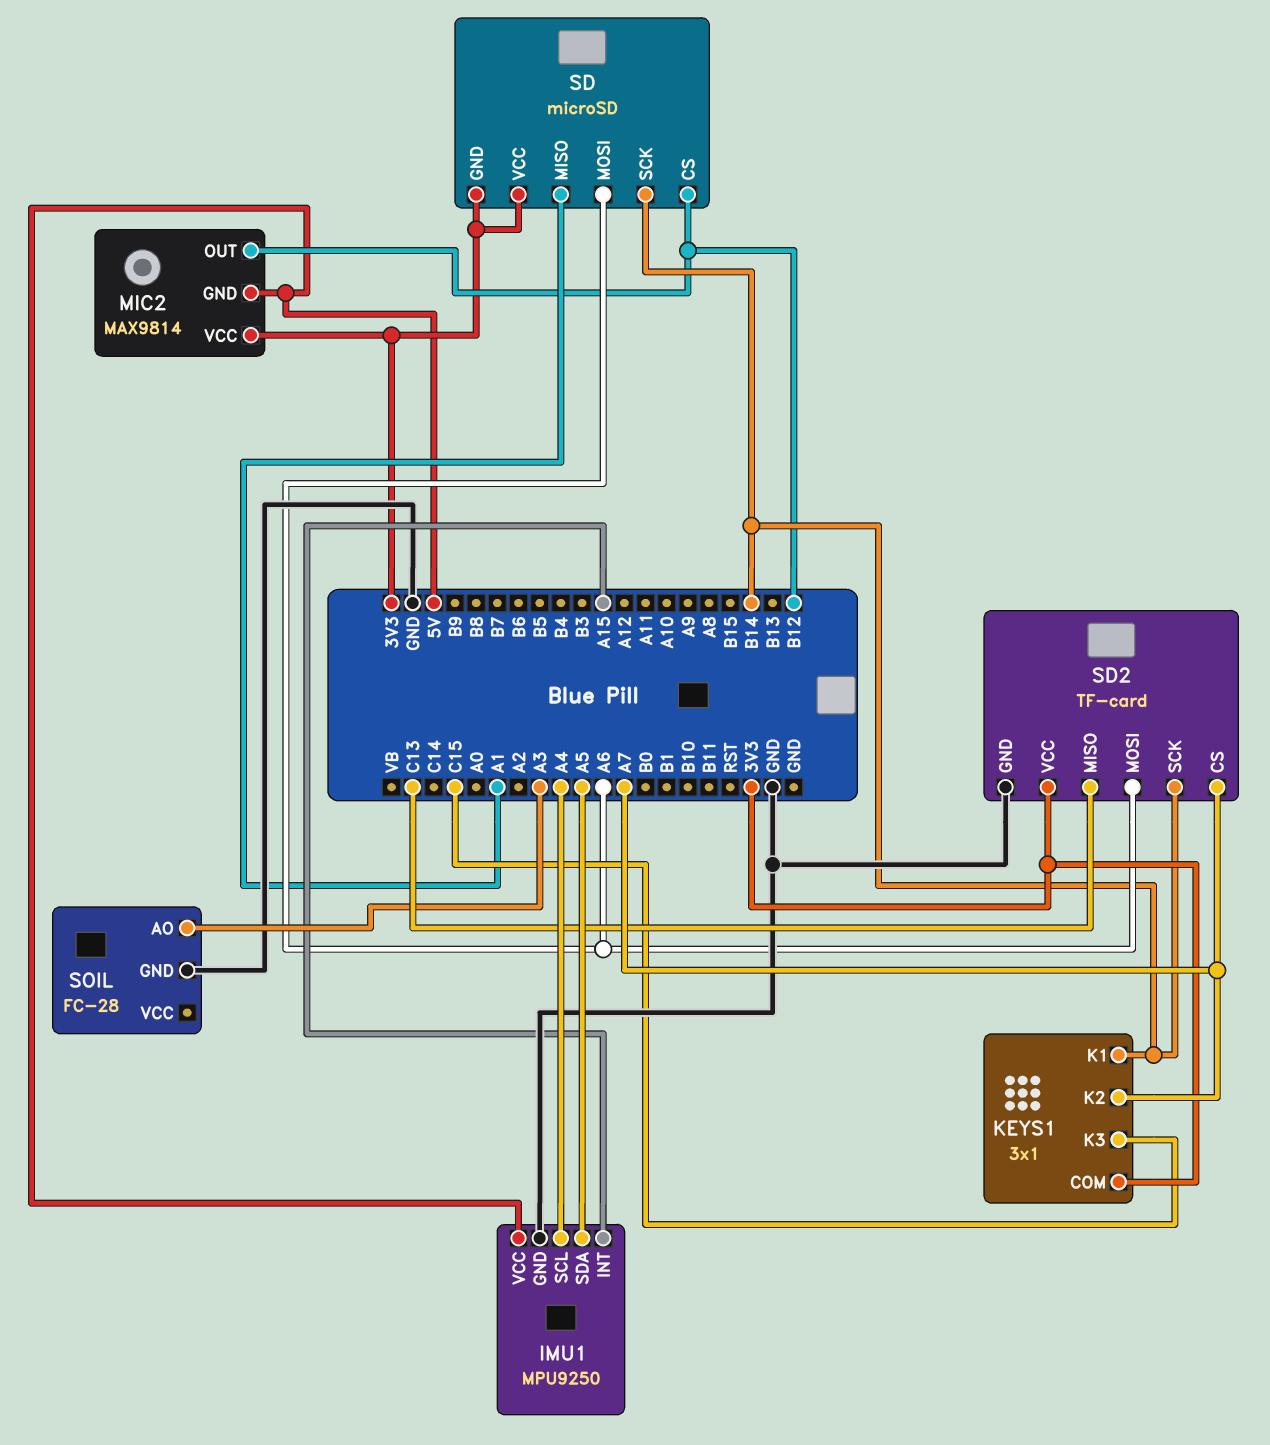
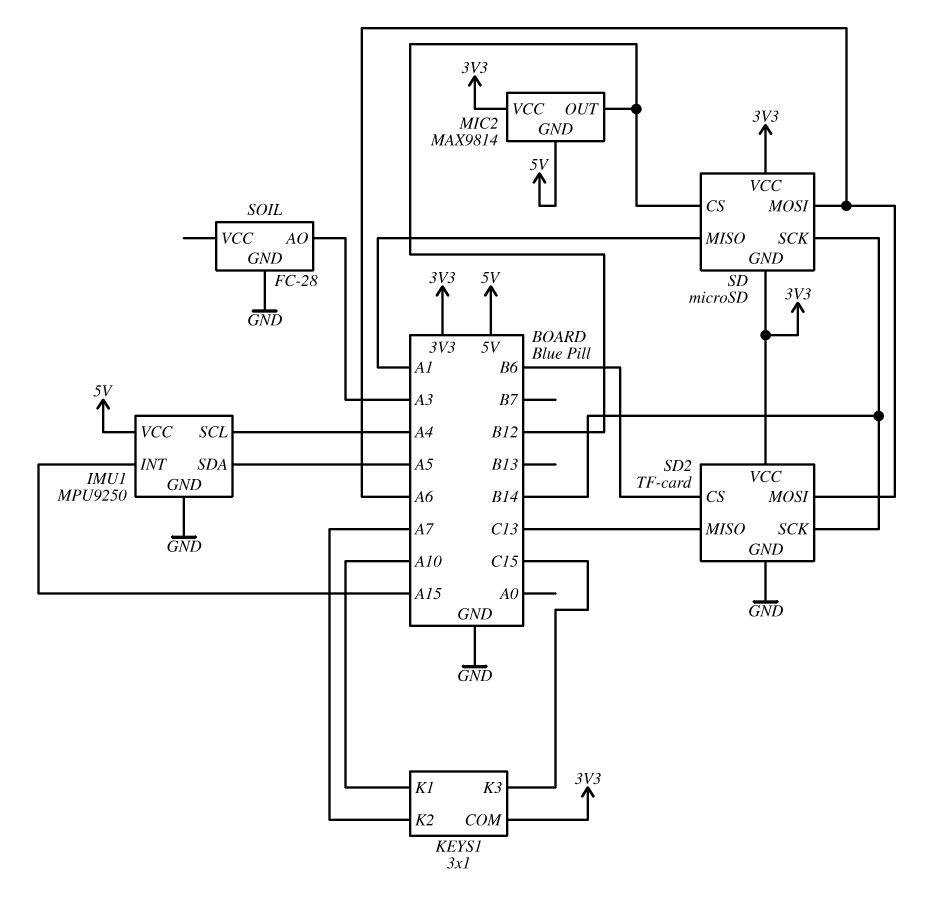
KEYS1 pin K1: B14 -> A10
SD2 pin CS: A7 -> B6

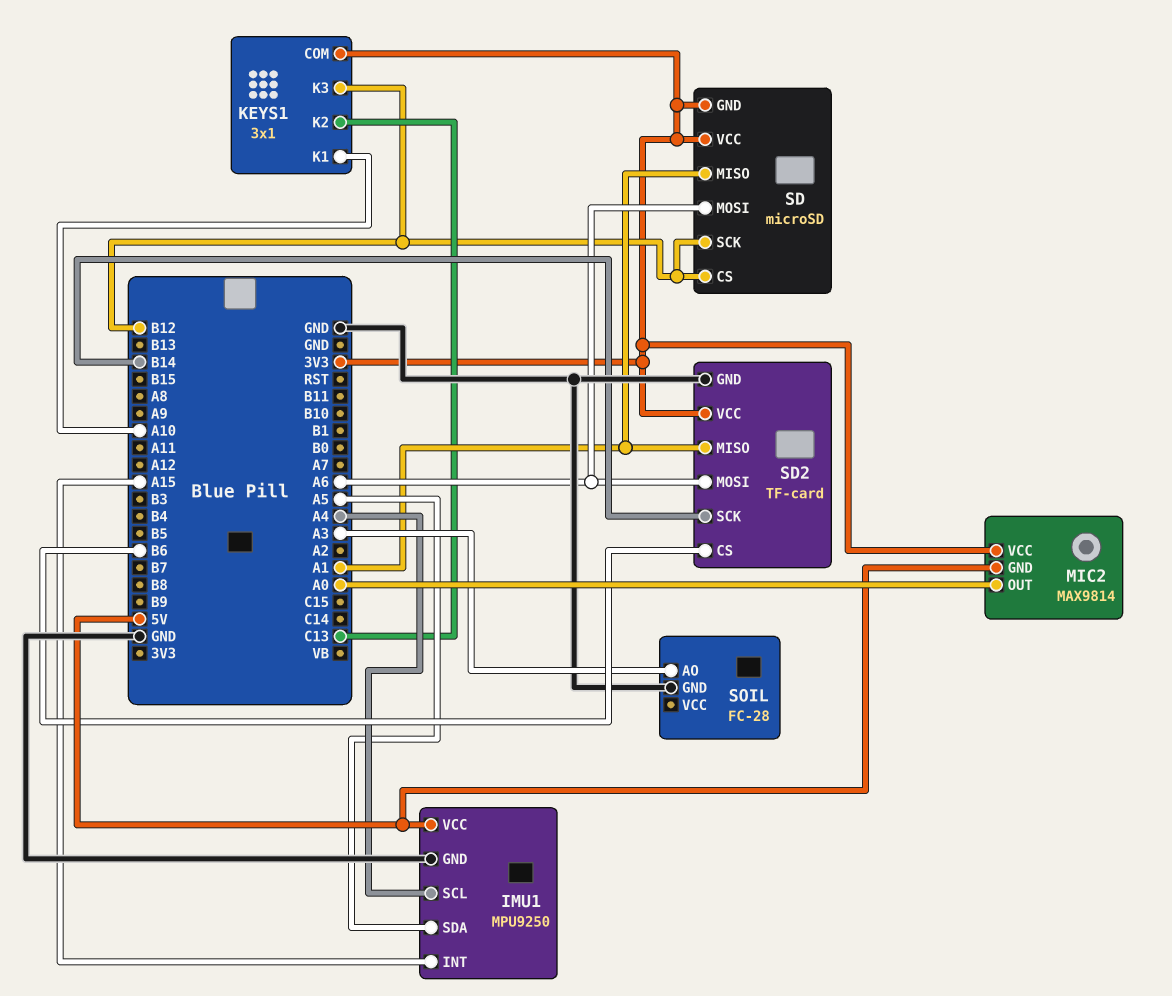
KEYS1 pin K2: A7 -> C13
KEYS1 pin K3: C15 -> B12
MIC2 pin OUT: B12 -> A0
SD pin SCK: B14 -> B12
SD2 pin MISO: C13 -> A1

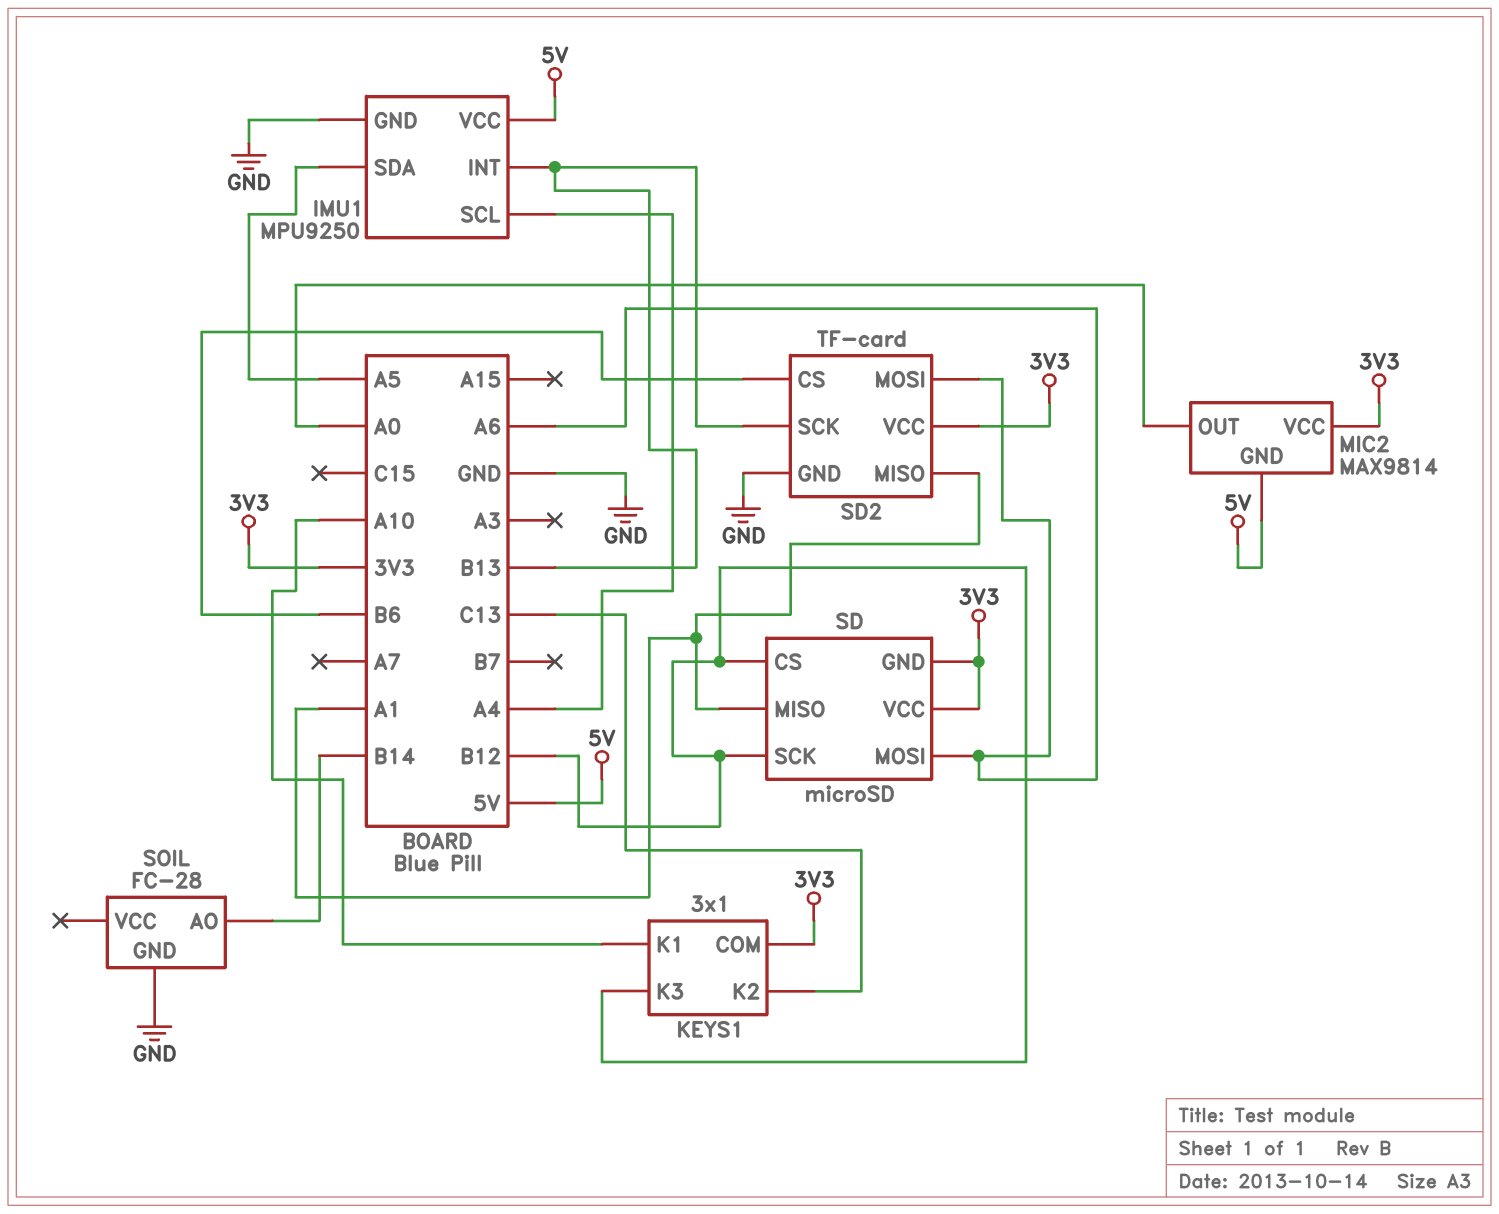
IMU1 pin INT: A15 -> B13
SD2 pin SCK: B14 -> B13
SOIL pin AO: A3 -> B14

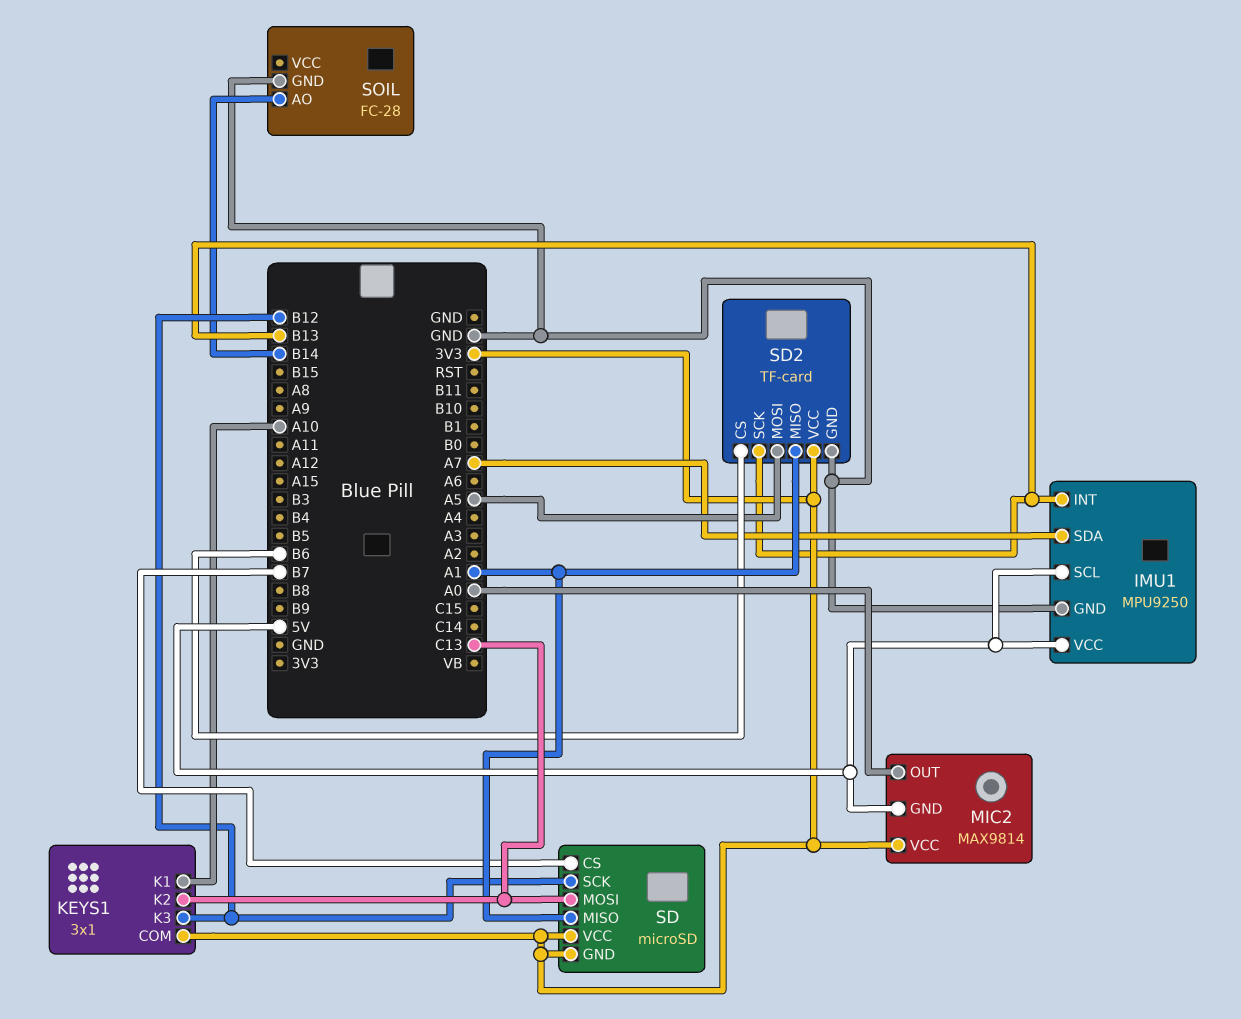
IMU1 pin SCL: A4 -> 5V
IMU1 pin SDA: A5 -> A7
SD pin CS: B12 -> B7
SD pin MOSI: A6 -> C13
SD2 pin MOSI: A6 -> A5

